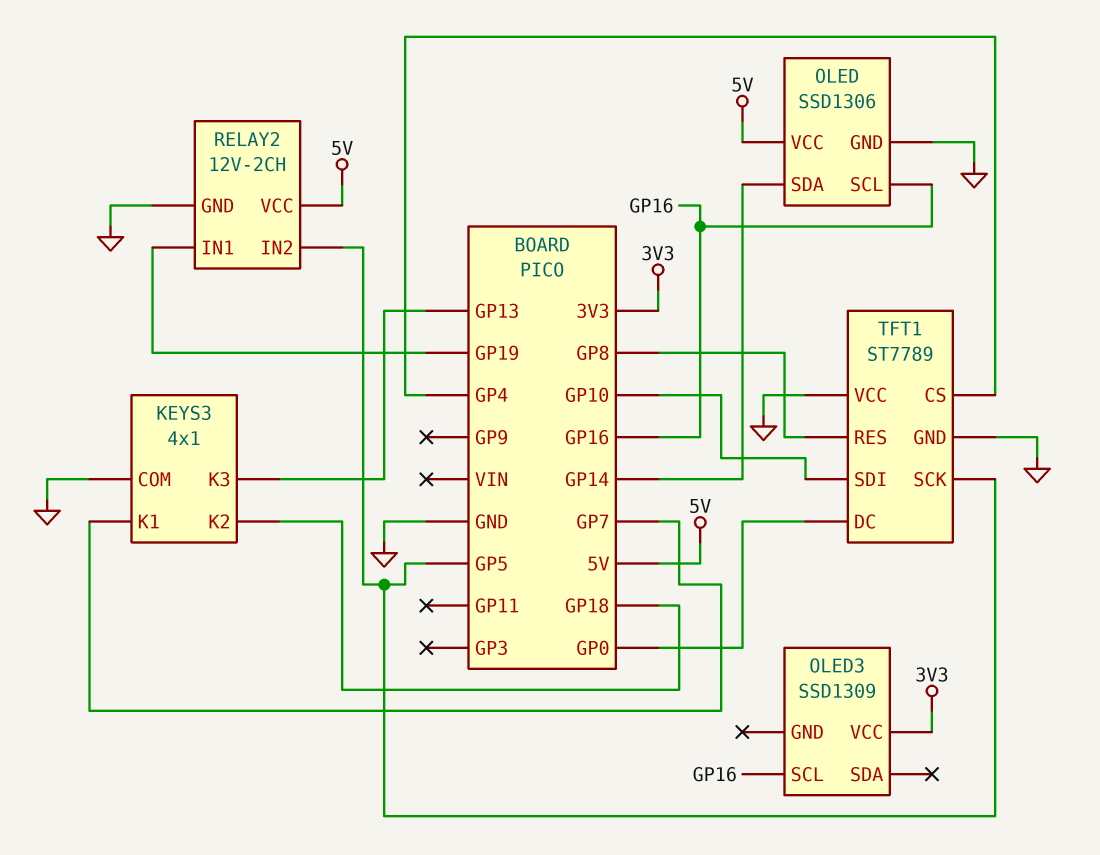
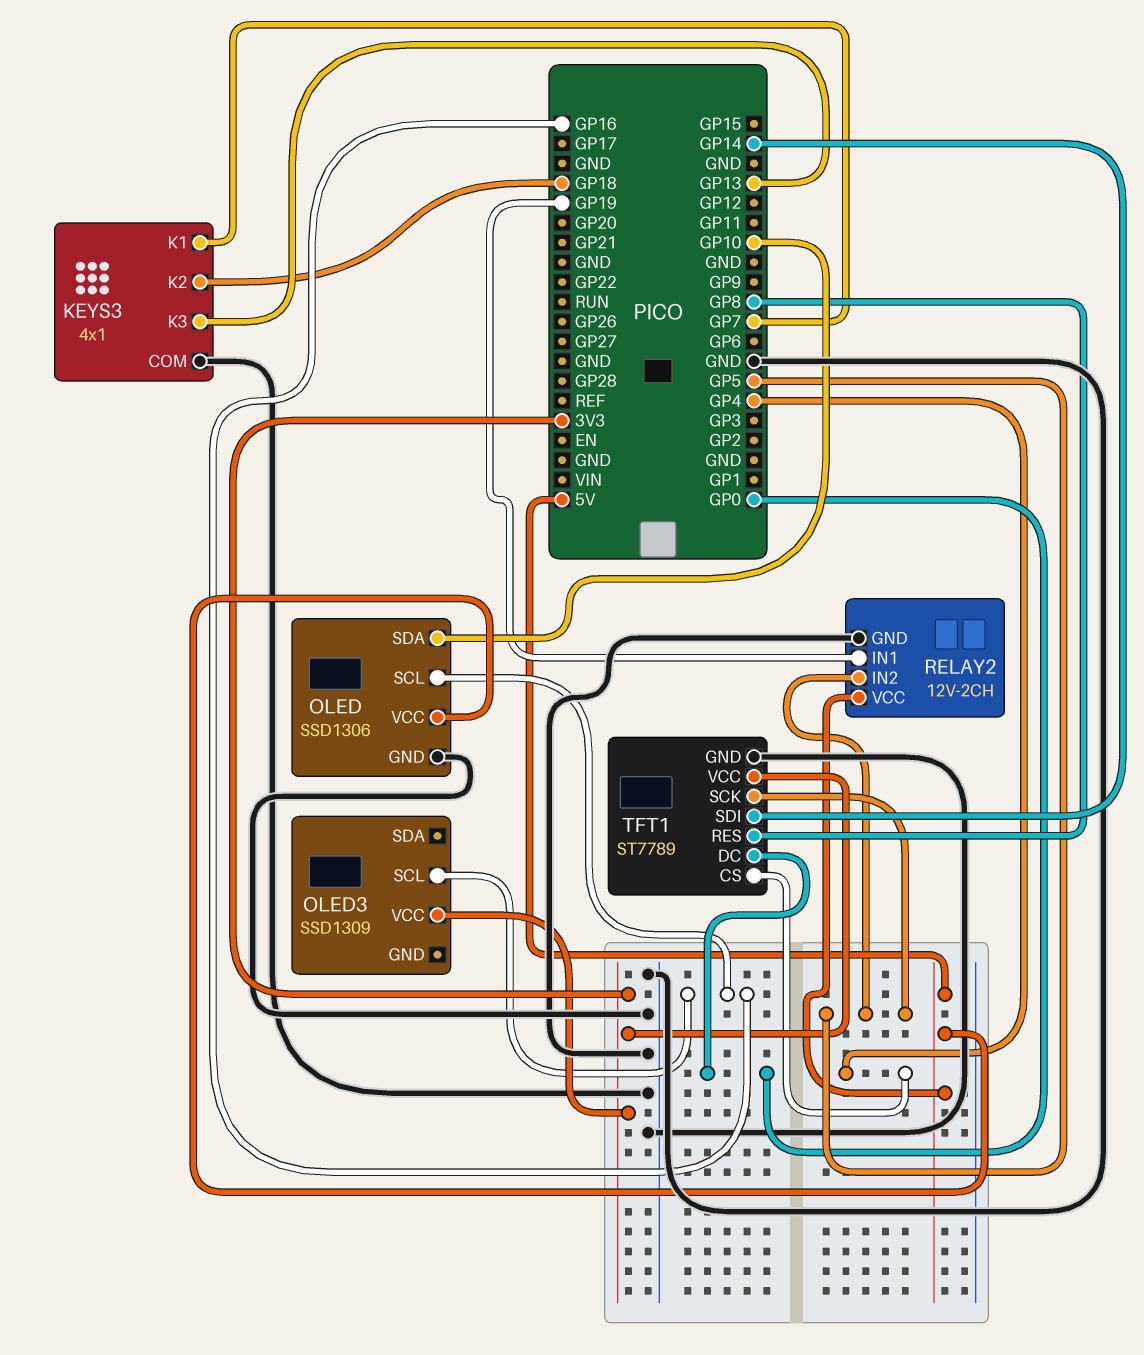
OLED pin SDA: GP14 -> GP10
TFT1 pin SDI: GP10 -> GP14
TFT1 pin VCC: GND -> 3V3

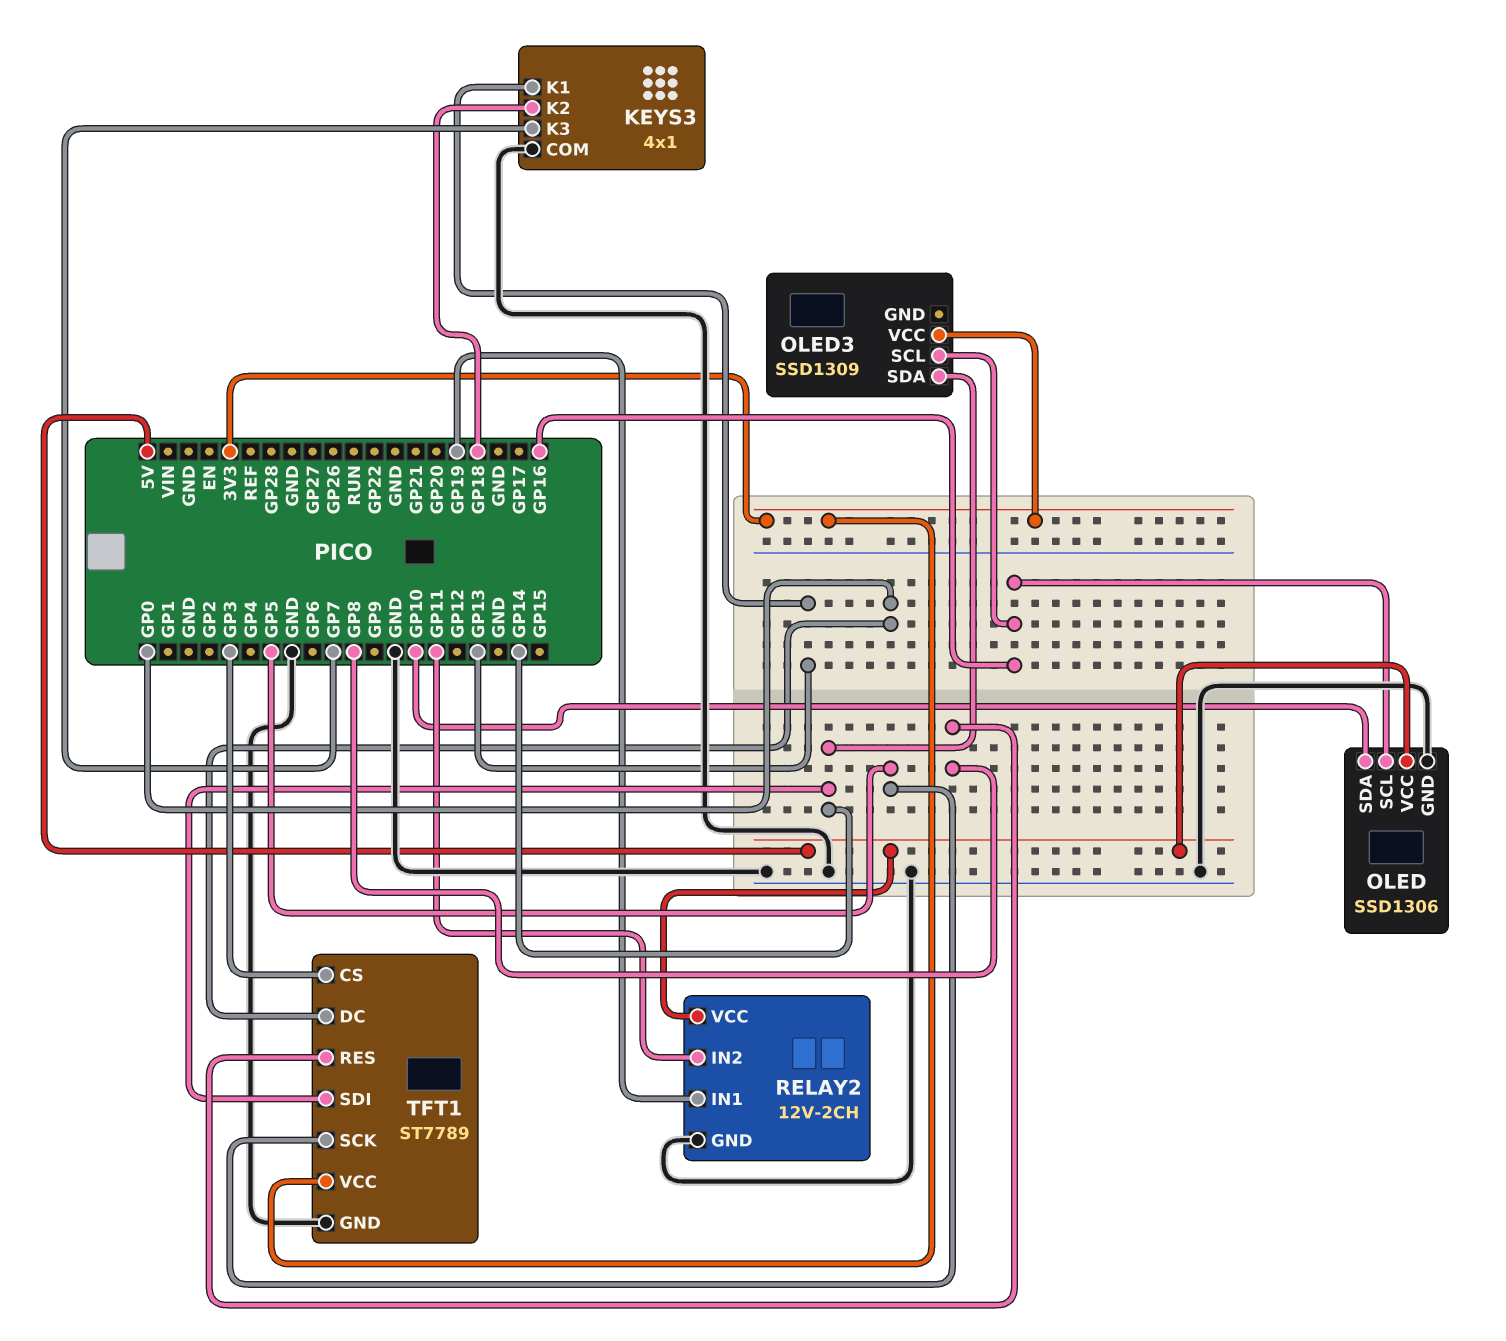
KEYS3 pin K1: GP7 -> GP13
KEYS3 pin K3: GP13 -> GP7
OLED3 pin SDA: none -> GP14
RELAY2 pin IN2: GP5 -> GP11
TFT1 pin CS: GP4 -> GP3

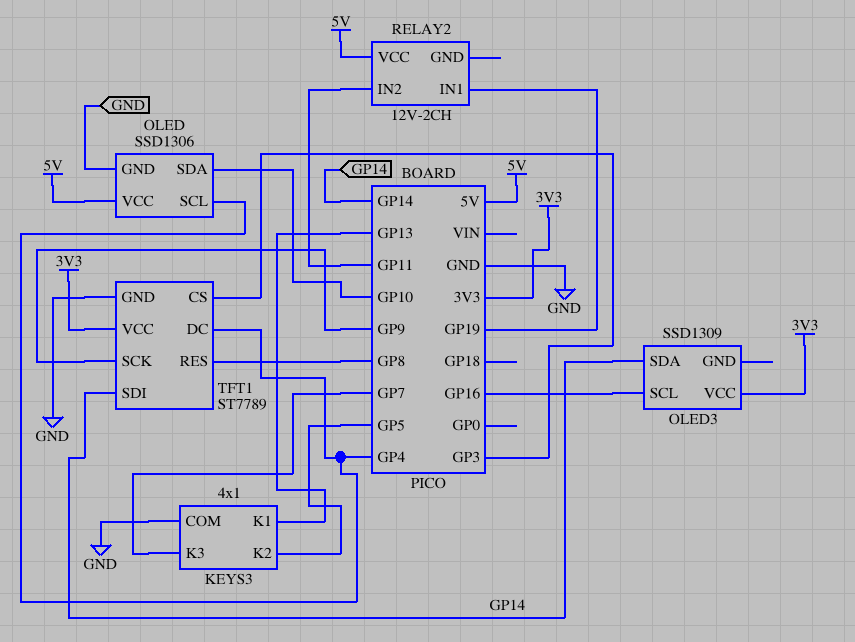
KEYS3 pin K2: GP18 -> GP5
OLED pin SCL: GP16 -> GP4
RELAY2 pin GND: GND -> none
TFT1 pin DC: GP0 -> GP4
TFT1 pin SCK: GP5 -> GP9

